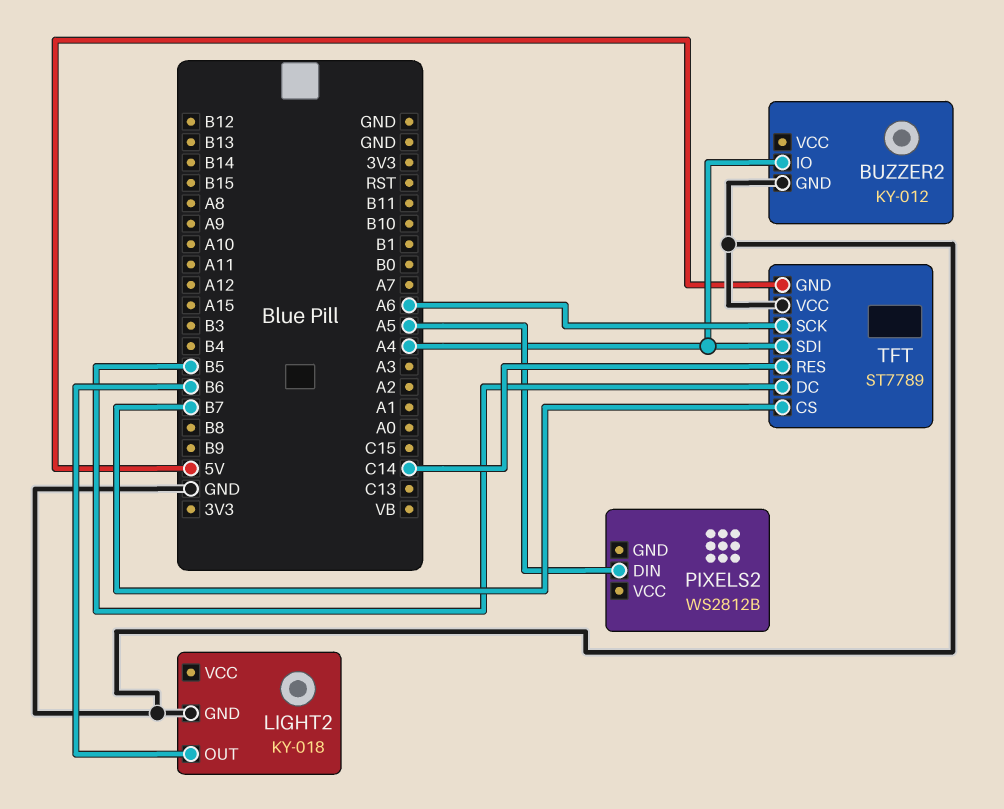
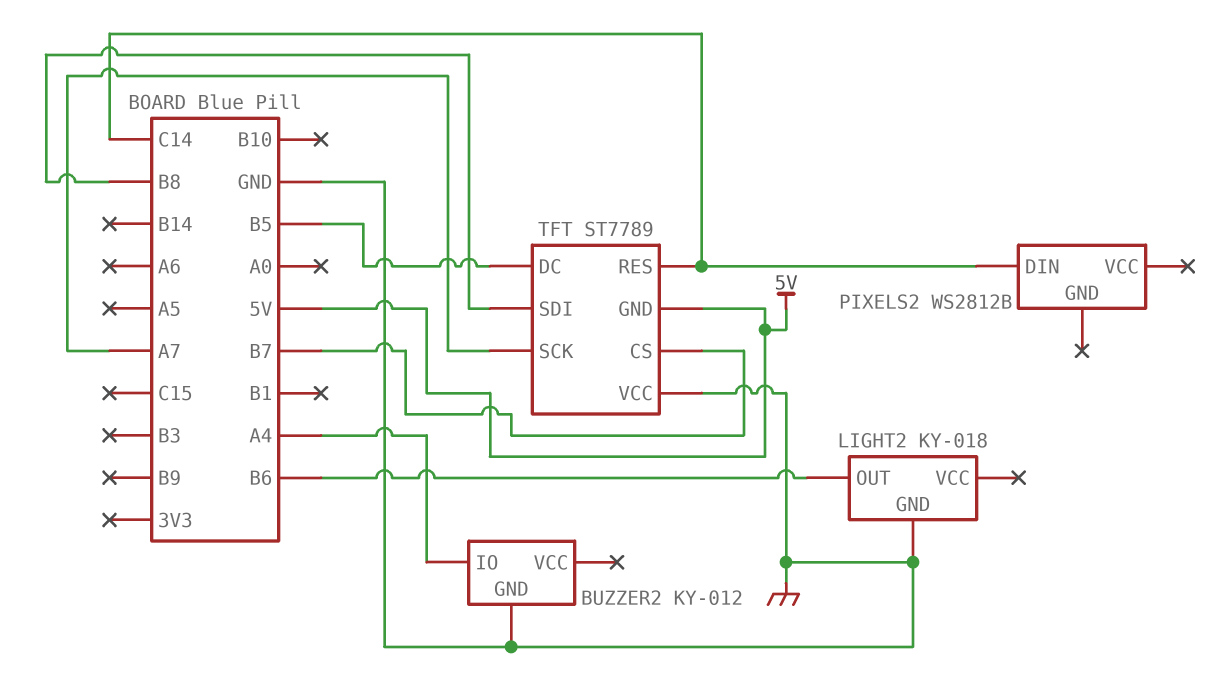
PIXELS2 pin DIN: A5 -> C14
TFT pin SCK: A6 -> A7
TFT pin SDI: A4 -> B8

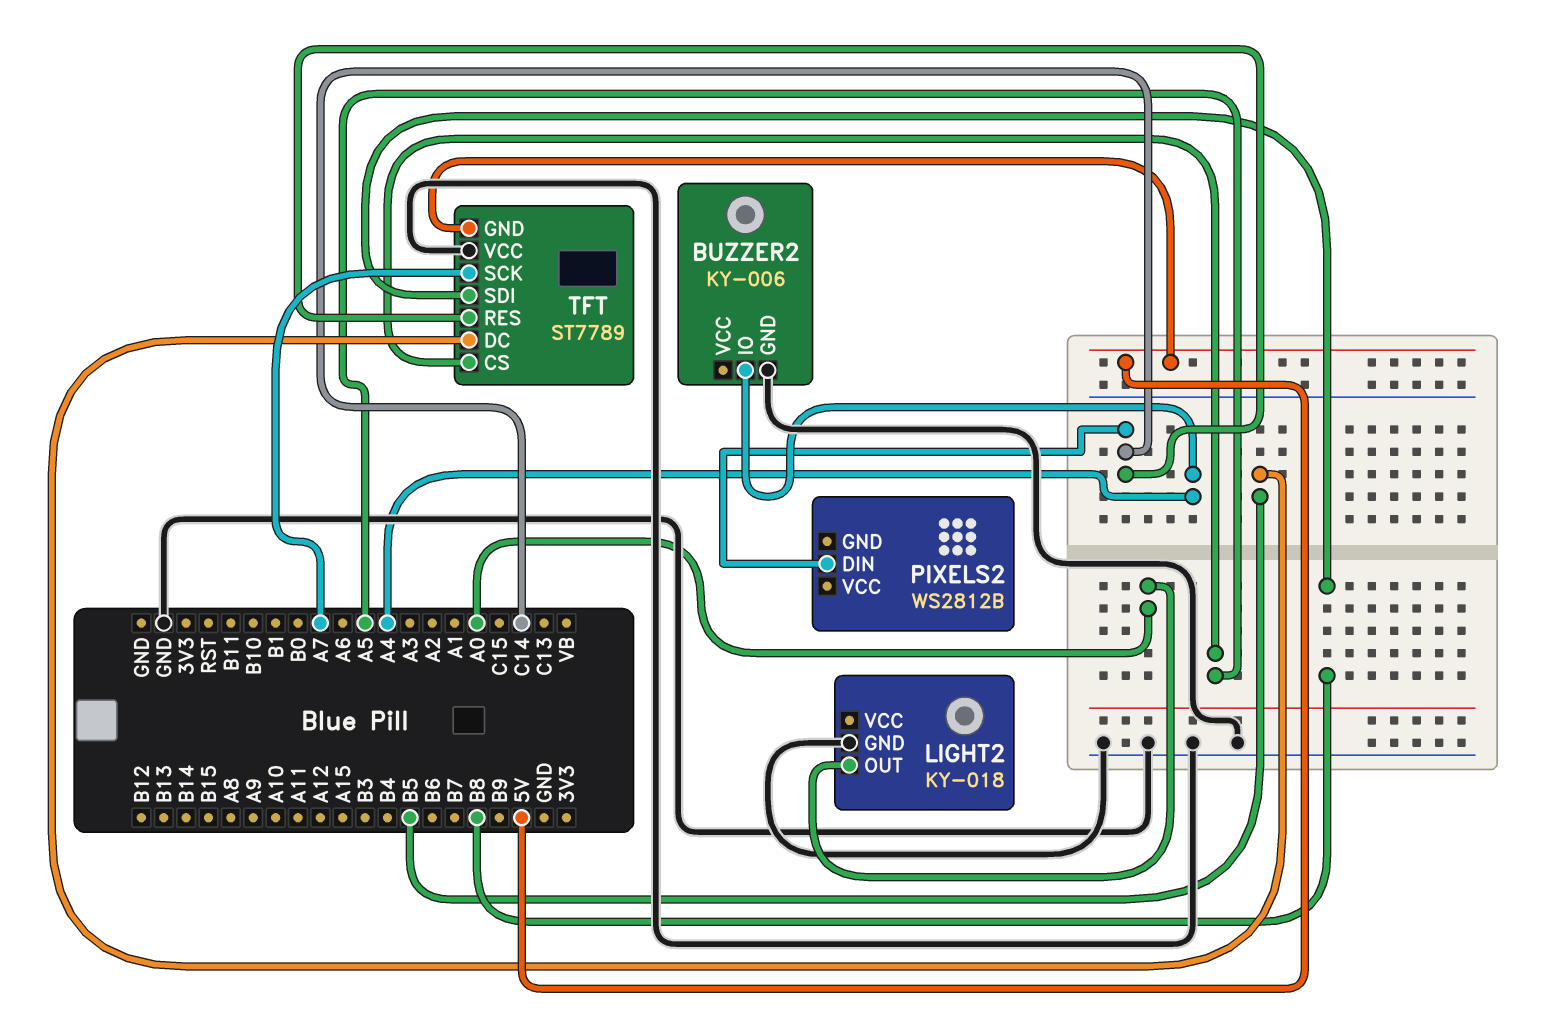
BUZZER2: KY-012 -> KY-006
LIGHT2 pin OUT: B6 -> A0
TFT pin CS: B7 -> A5

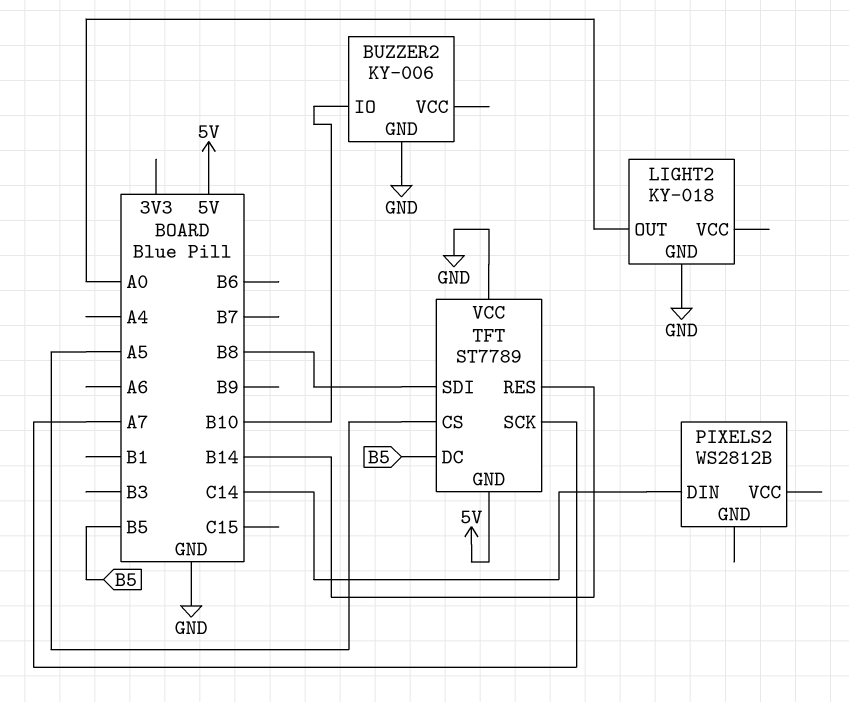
BUZZER2 pin IO: A4 -> B10
TFT pin RES: C14 -> B14

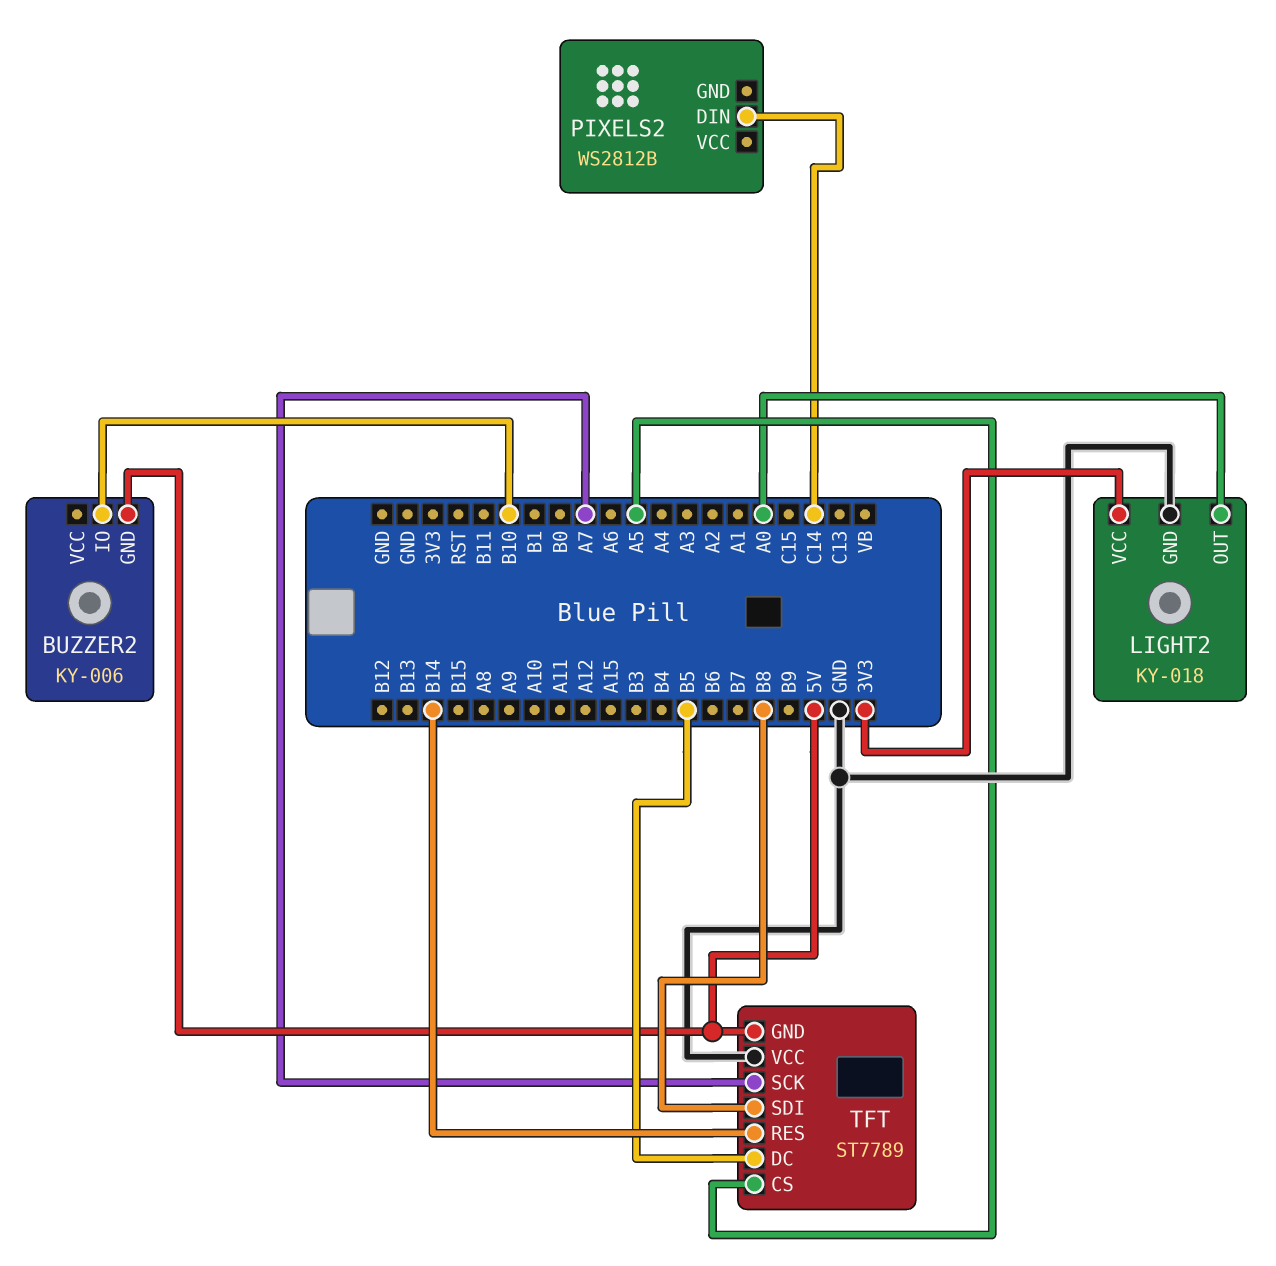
BUZZER2 pin GND: GND -> 5V
LIGHT2 pin VCC: none -> 3V3

